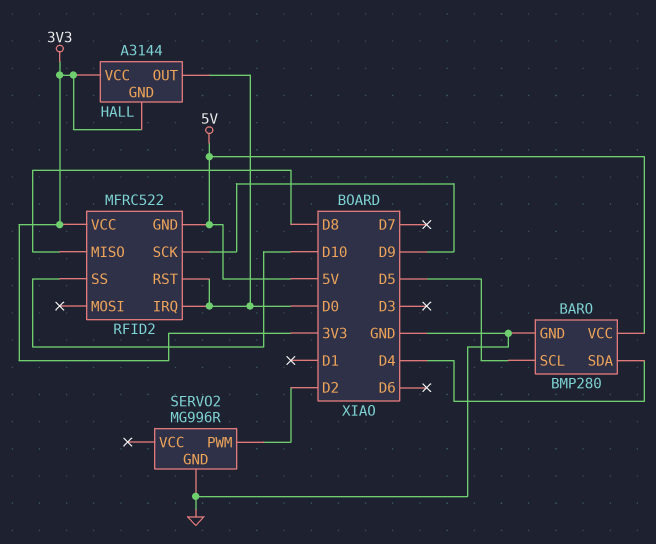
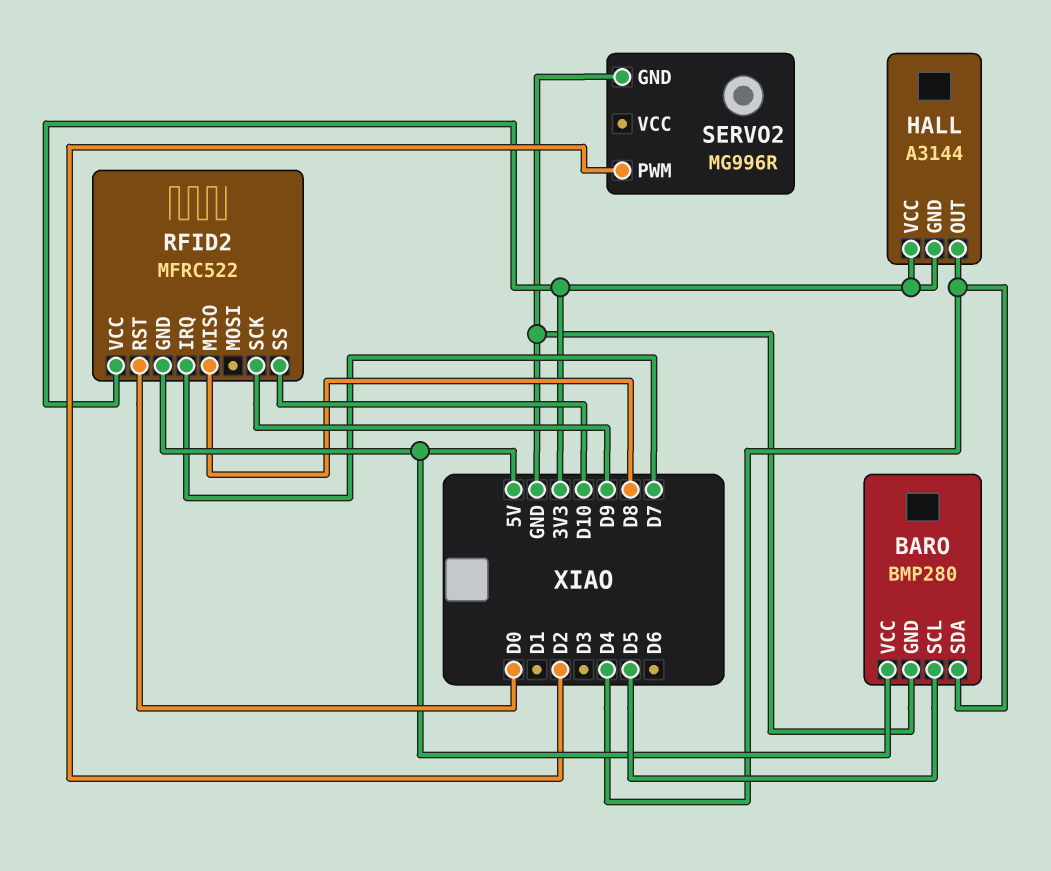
HALL pin OUT: D0 -> D4
RFID2 pin IRQ: D0 -> D7

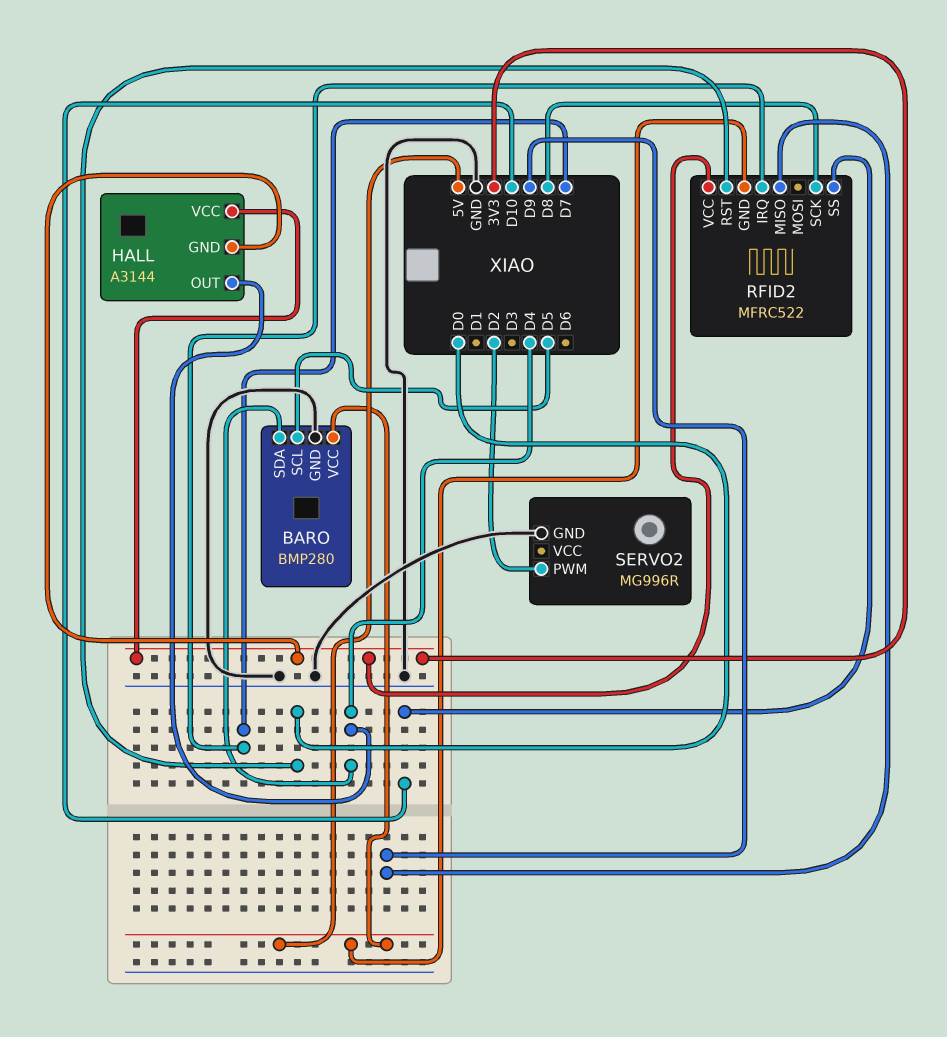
RFID2 pin MISO: D8 -> D9
RFID2 pin SCK: D9 -> D8

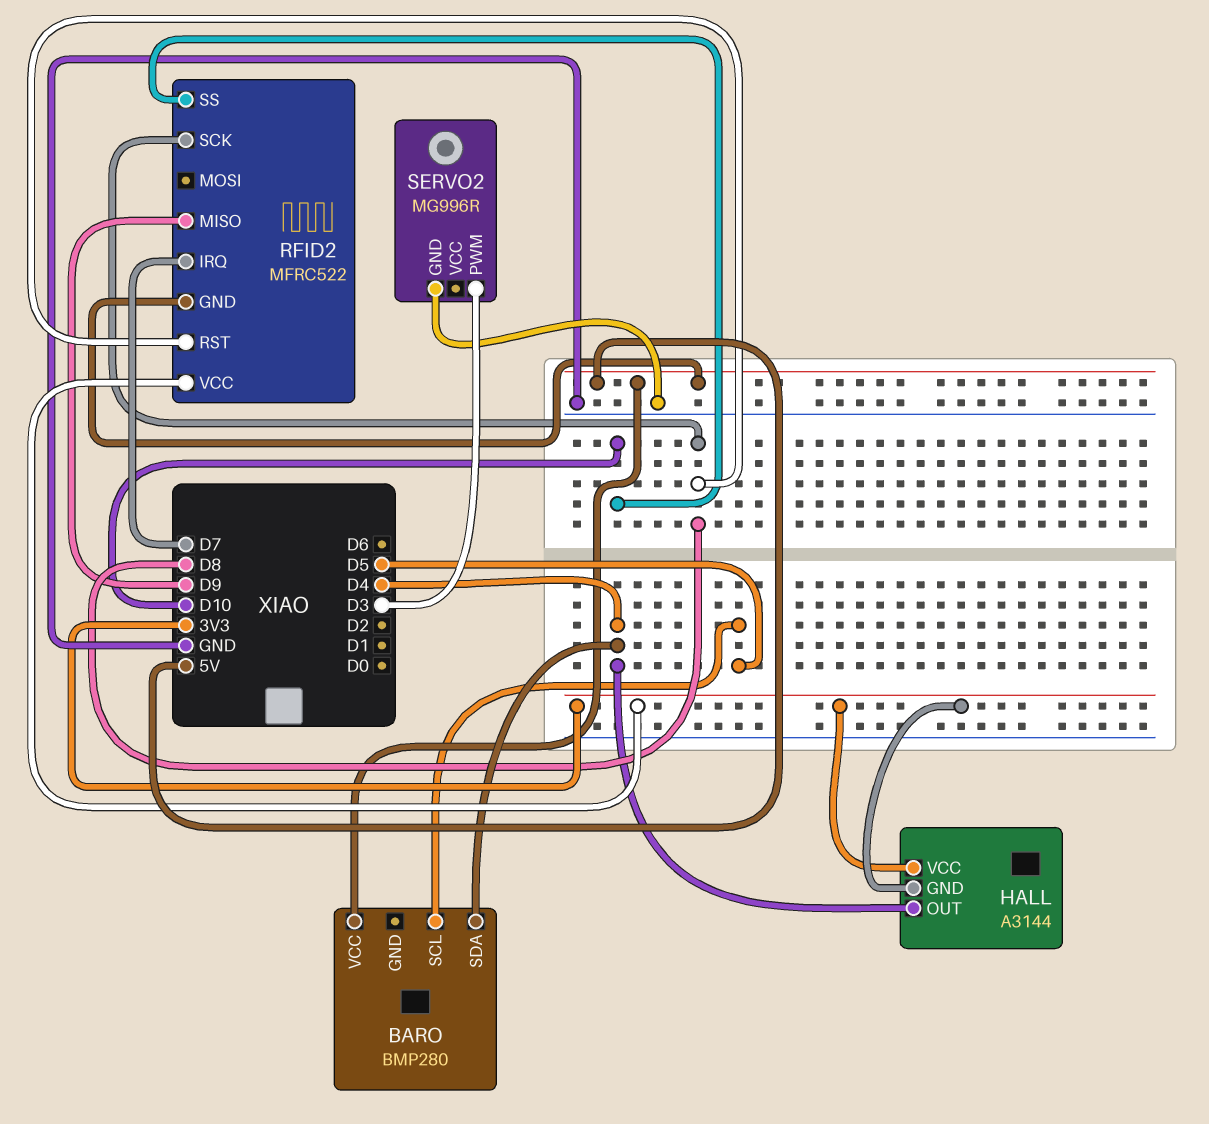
BARO pin GND: GND -> none
RFID2 pin RST: D0 -> D8
SERVO2 pin PWM: D2 -> D3

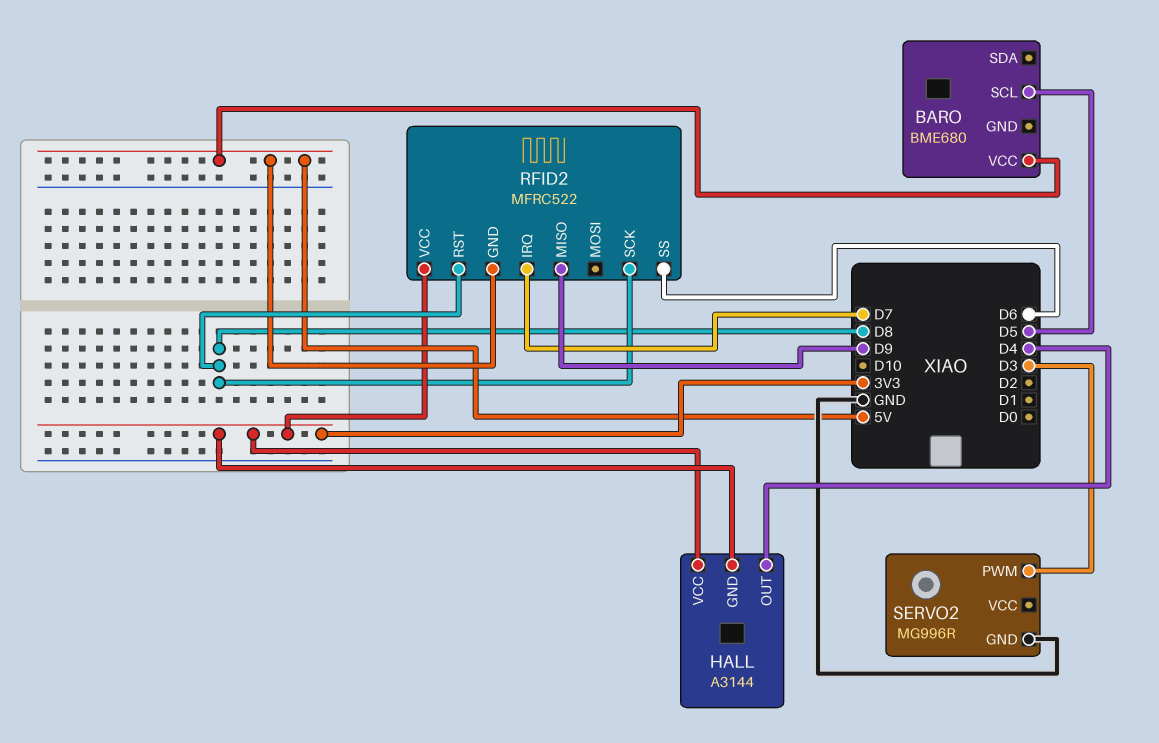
BARO: BMP280 -> BME680
BARO pin SDA: D4 -> none
RFID2 pin SS: D10 -> D6

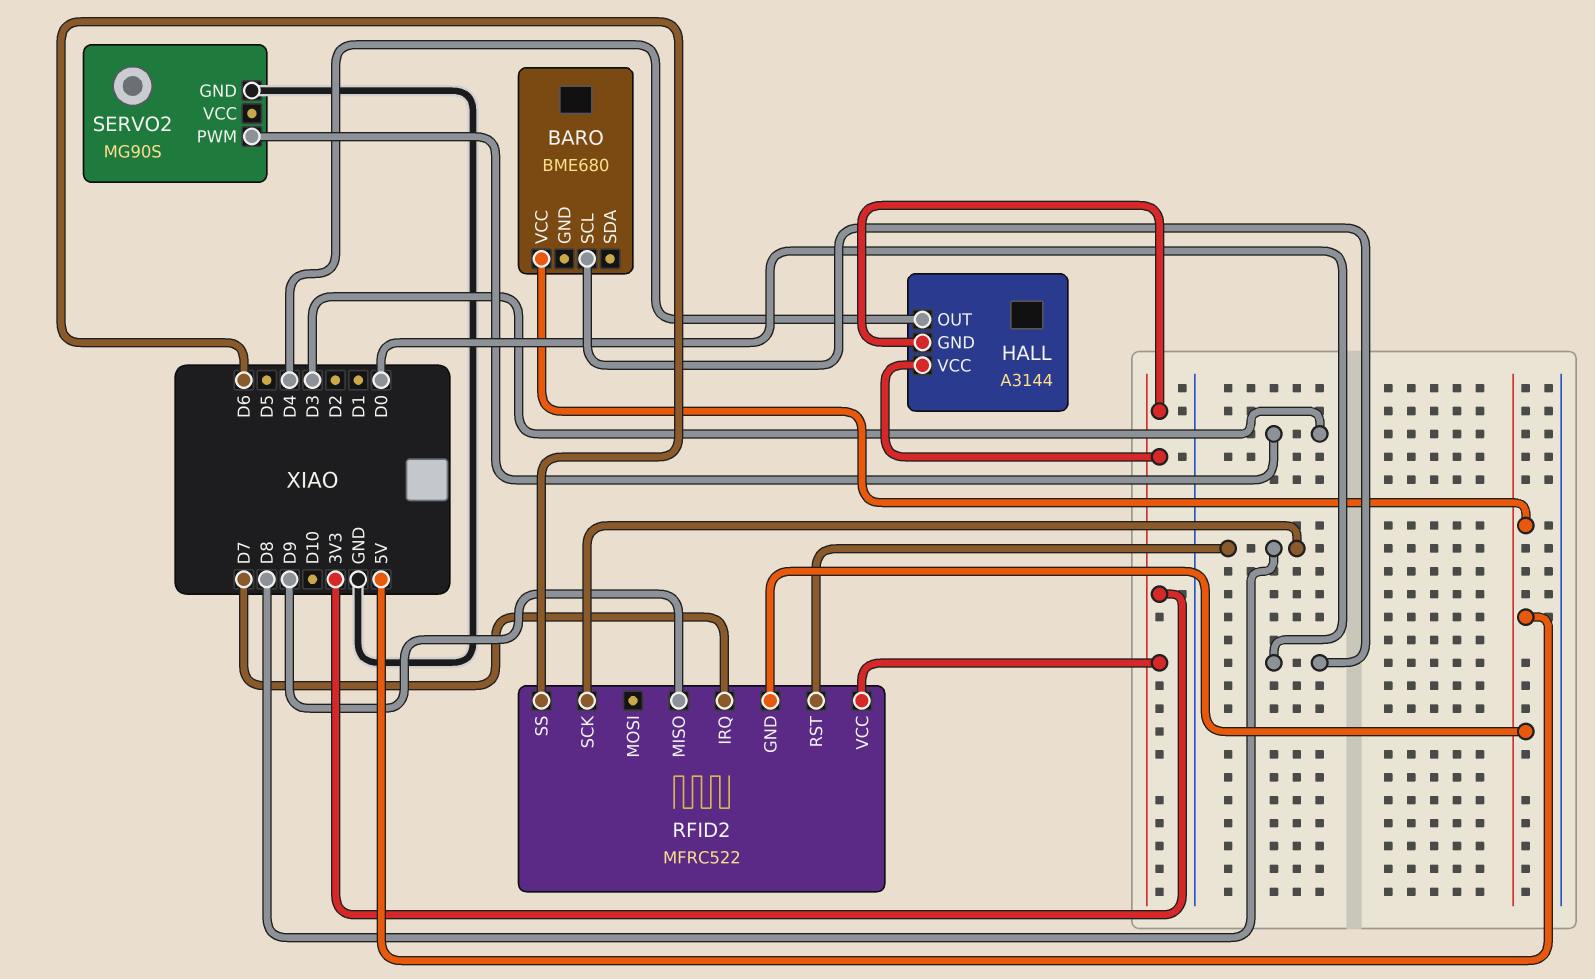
BARO pin SCL: D5 -> D0
SERVO2: MG996R -> MG90S

